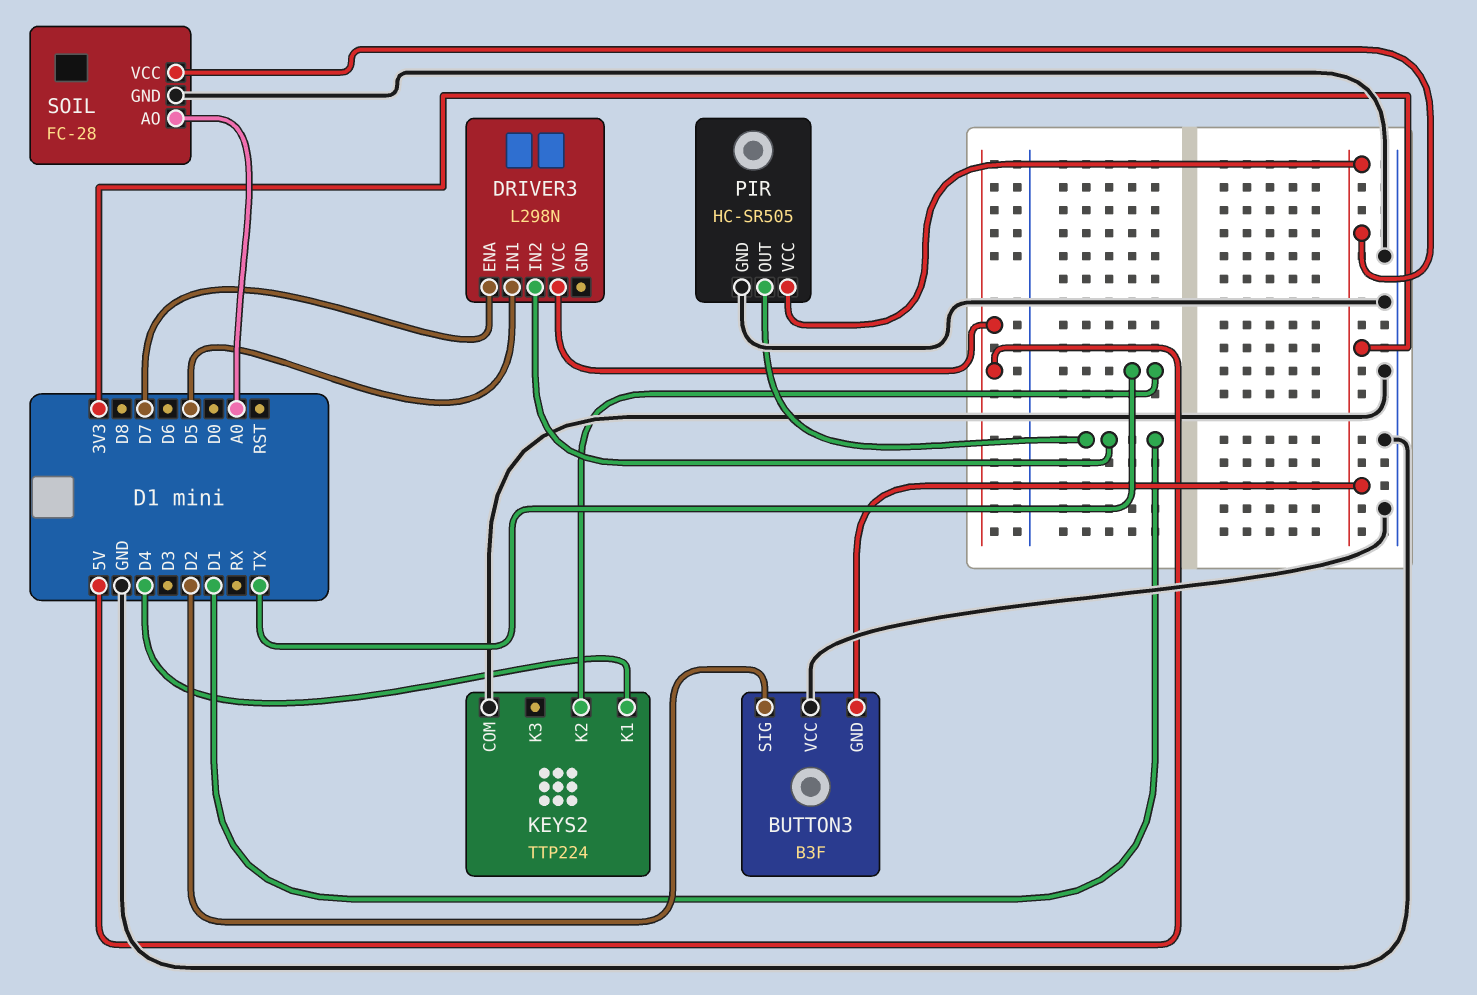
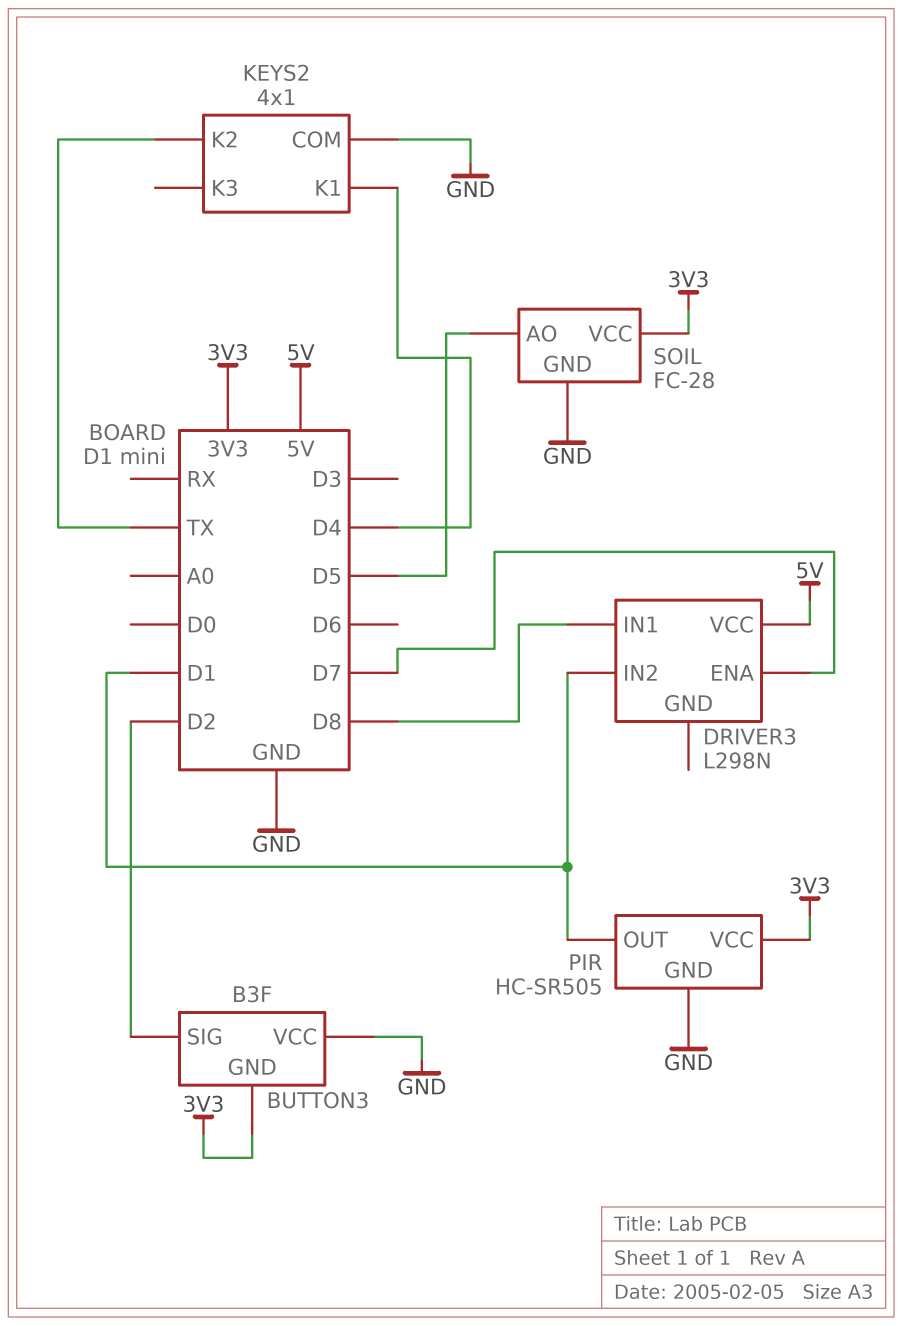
DRIVER3 pin IN1: D5 -> D8
KEYS2: TTP224 -> 4x1
SOIL pin AO: A0 -> D5

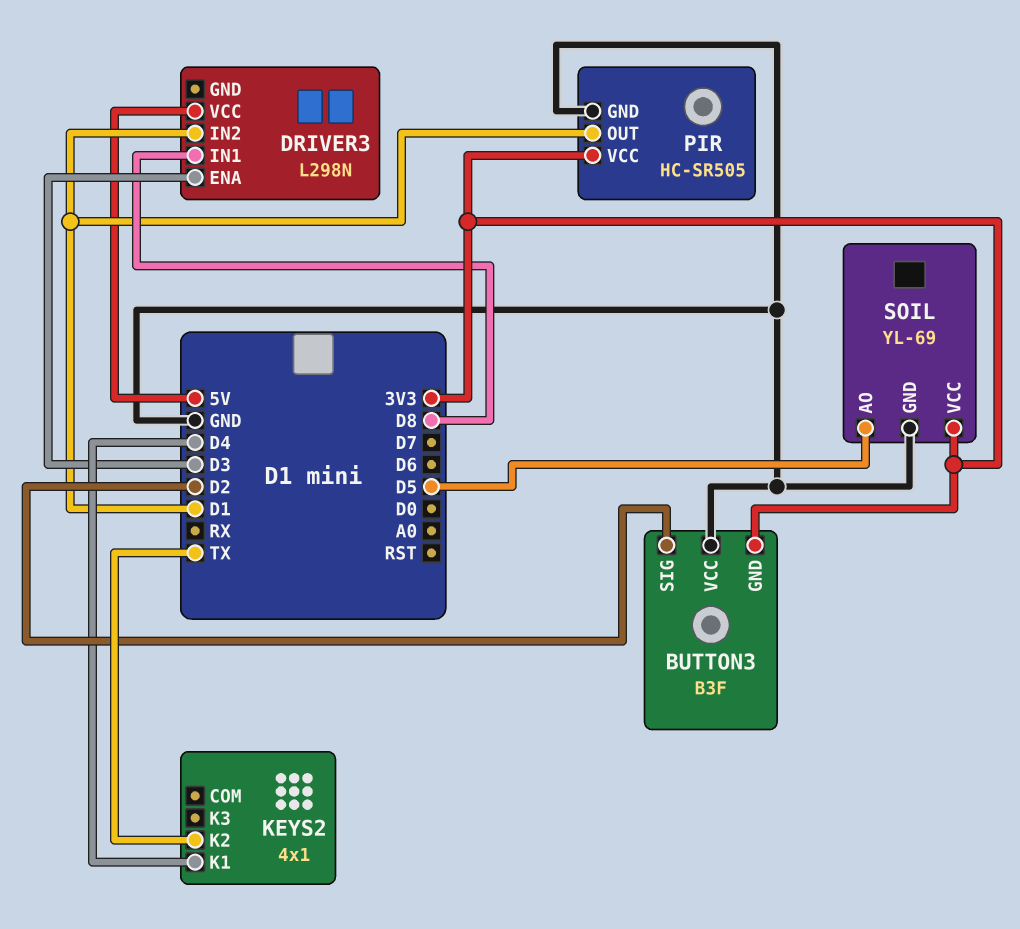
DRIVER3 pin ENA: D7 -> D3
KEYS2 pin COM: GND -> none
SOIL: FC-28 -> YL-69

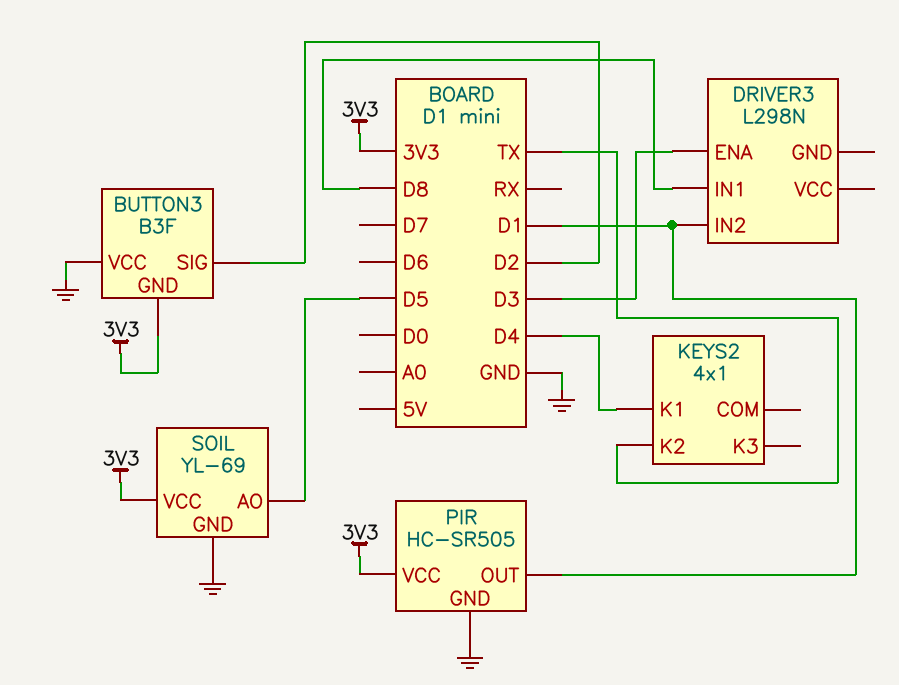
DRIVER3 pin VCC: 5V -> none

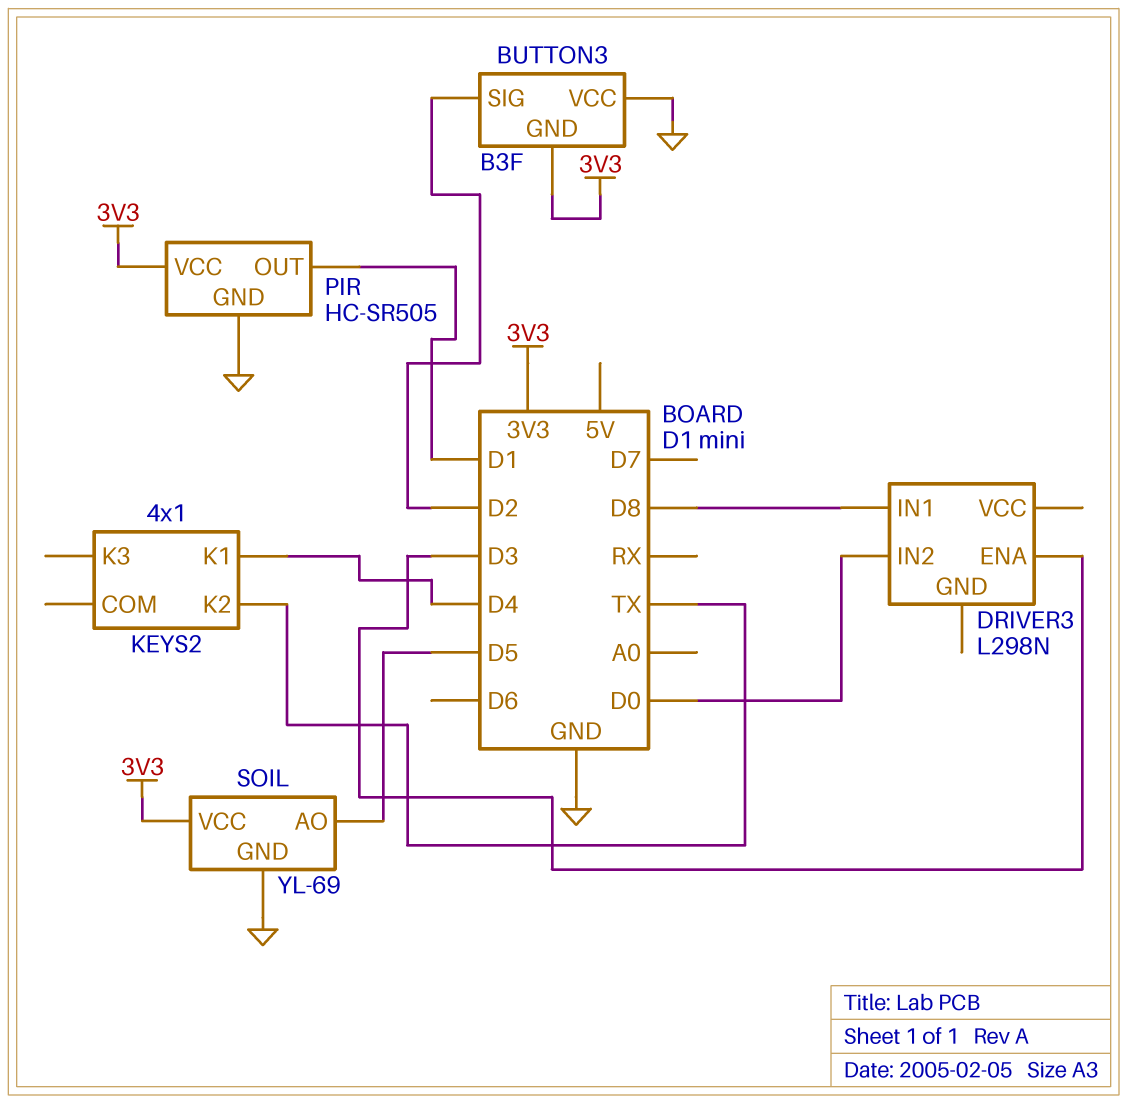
DRIVER3 pin IN2: D1 -> D0

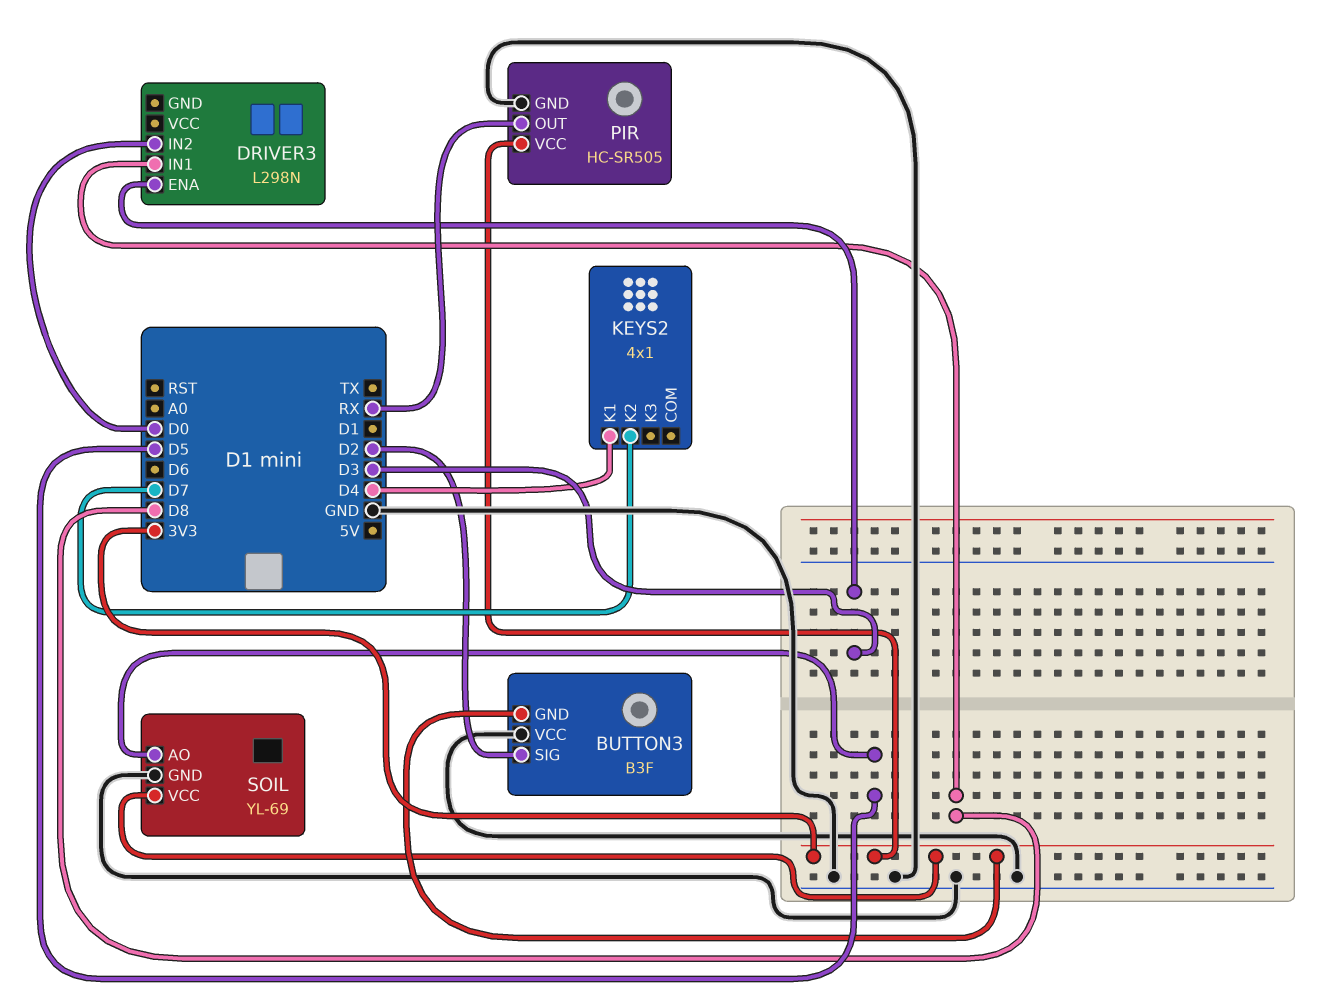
KEYS2 pin K2: TX -> D7
PIR pin OUT: D1 -> RX

